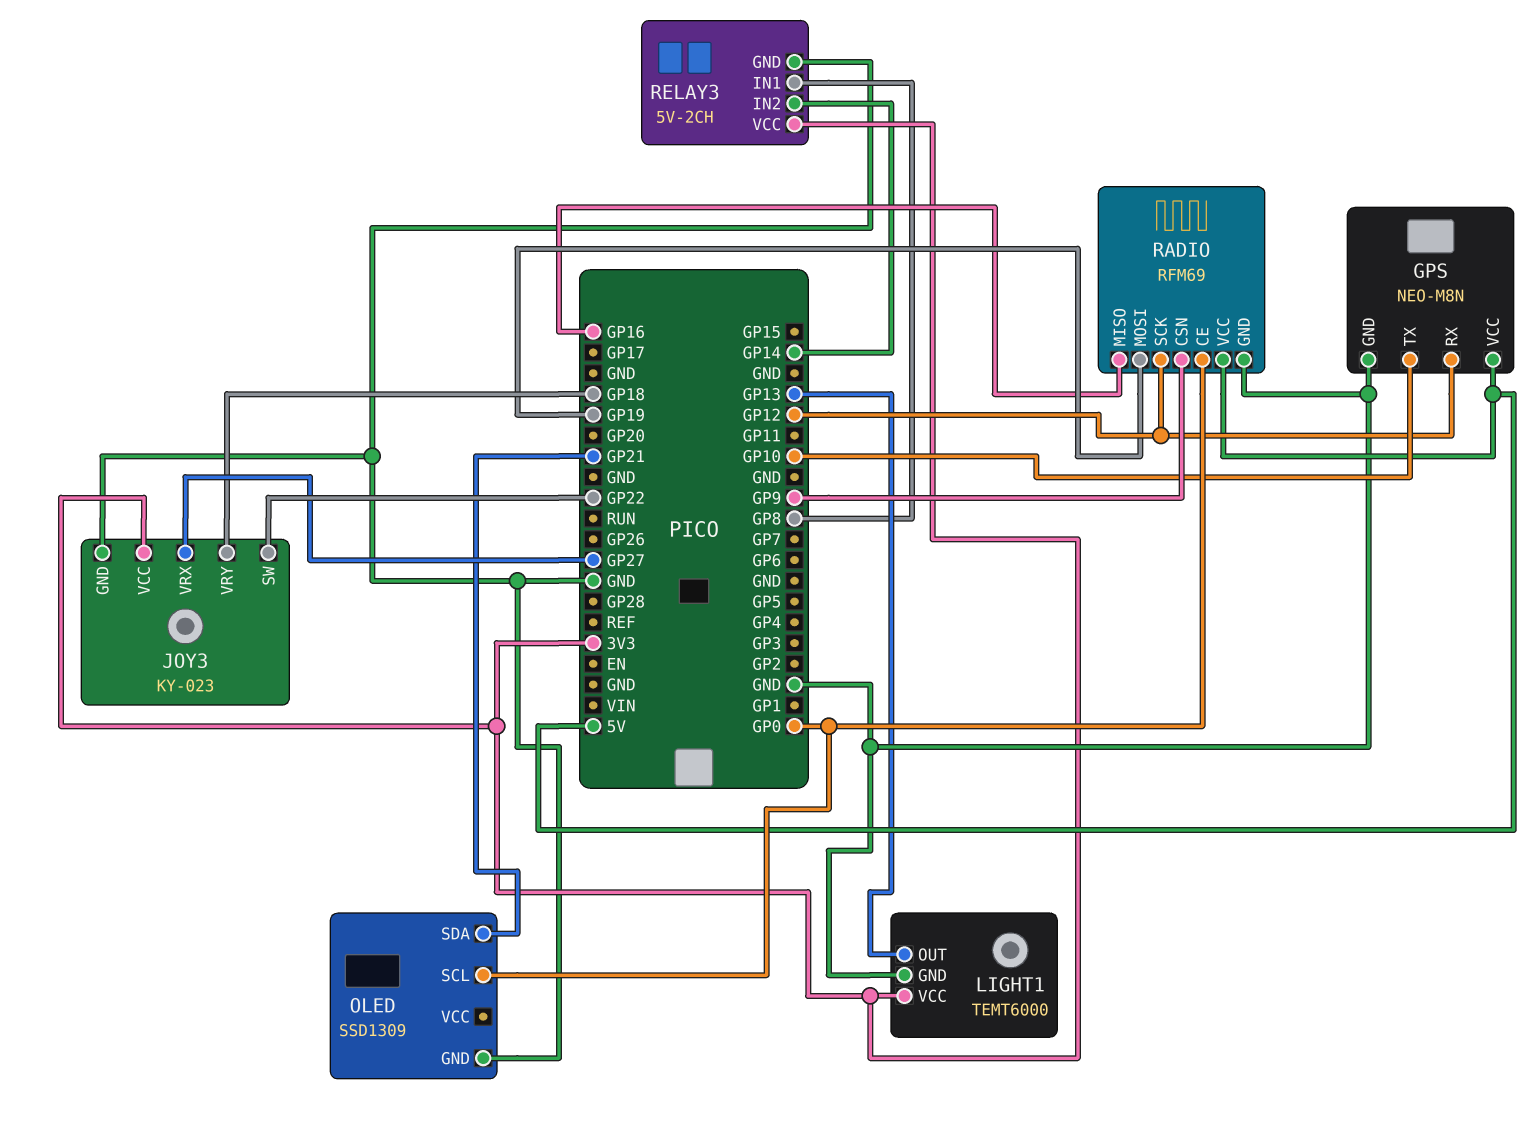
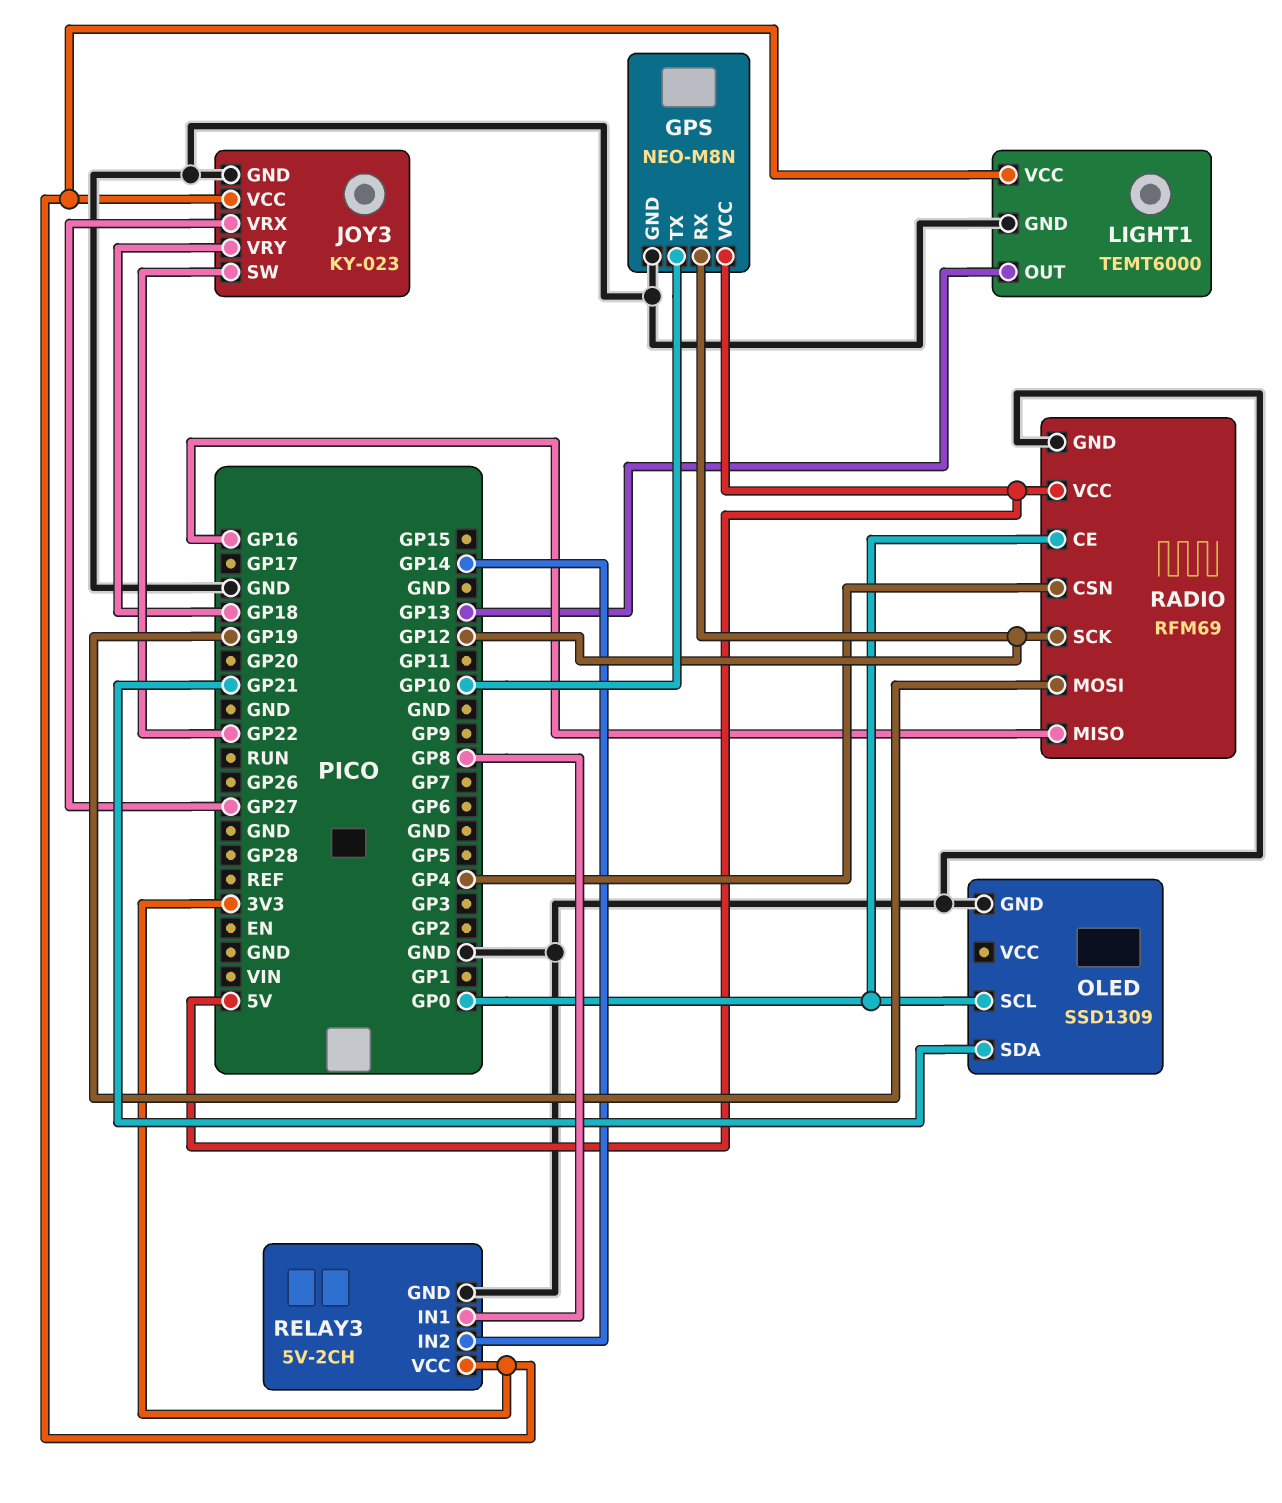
RADIO pin CSN: GP9 -> GP4

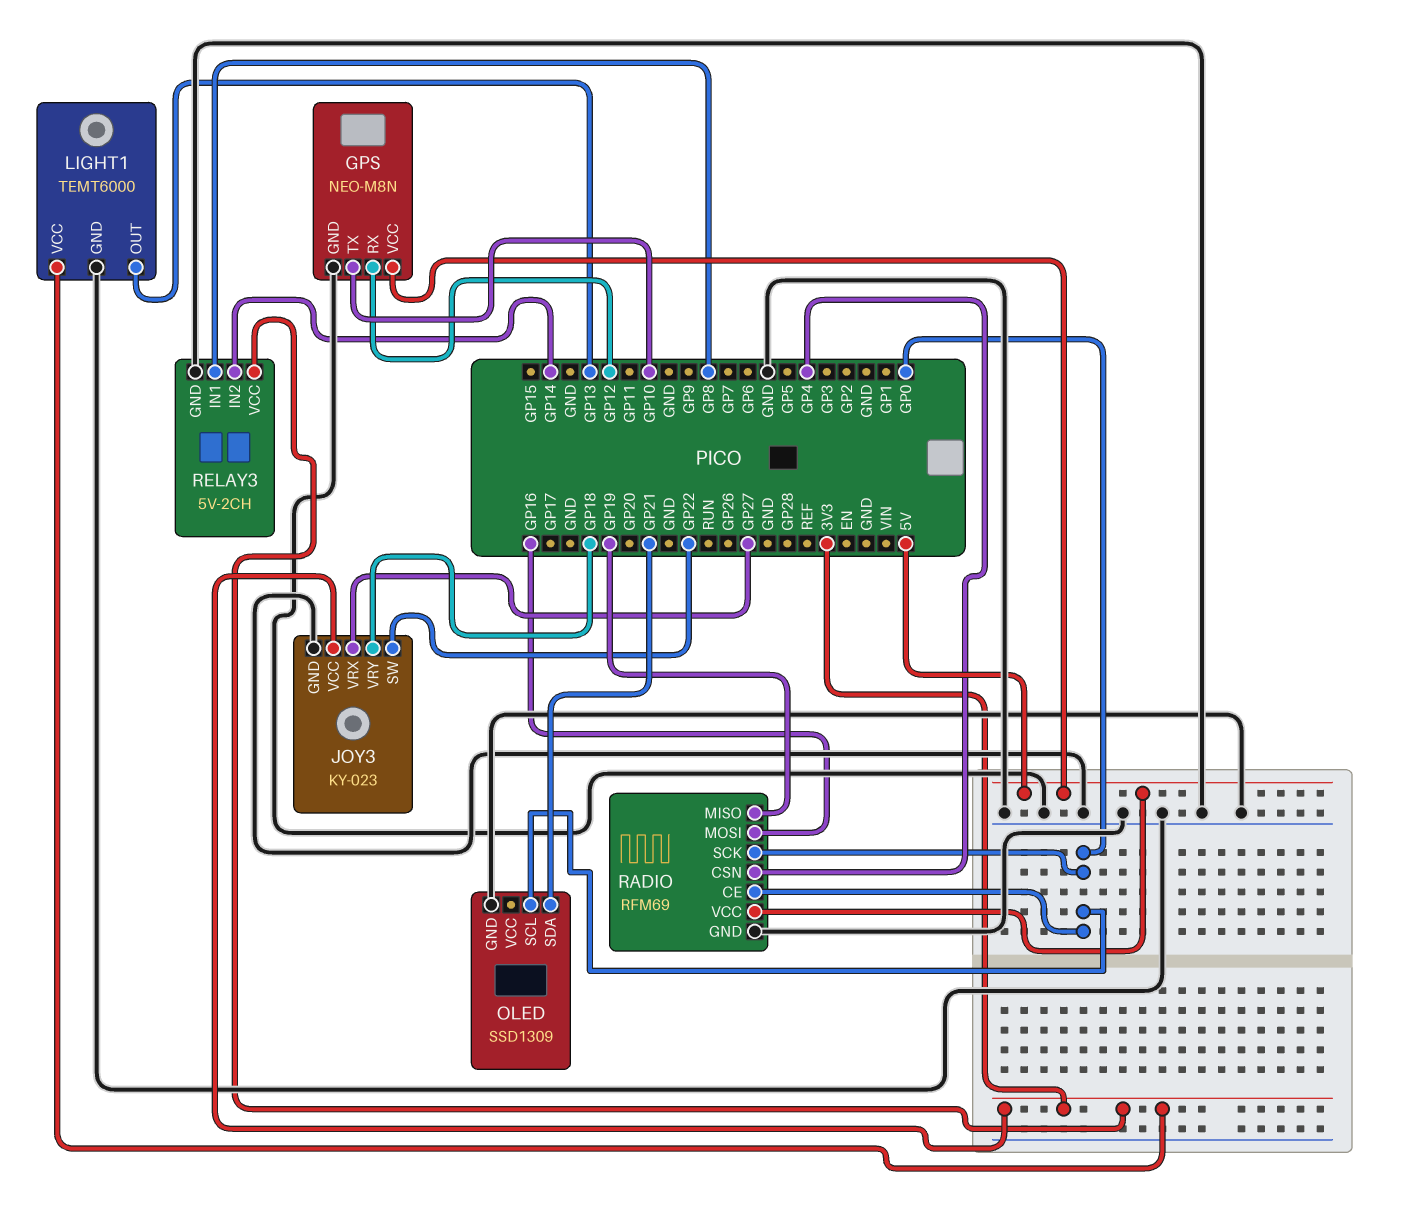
RADIO pin MISO: GP16 -> GP19
RADIO pin MOSI: GP19 -> GP16
RADIO pin SCK: GP12 -> GP0

